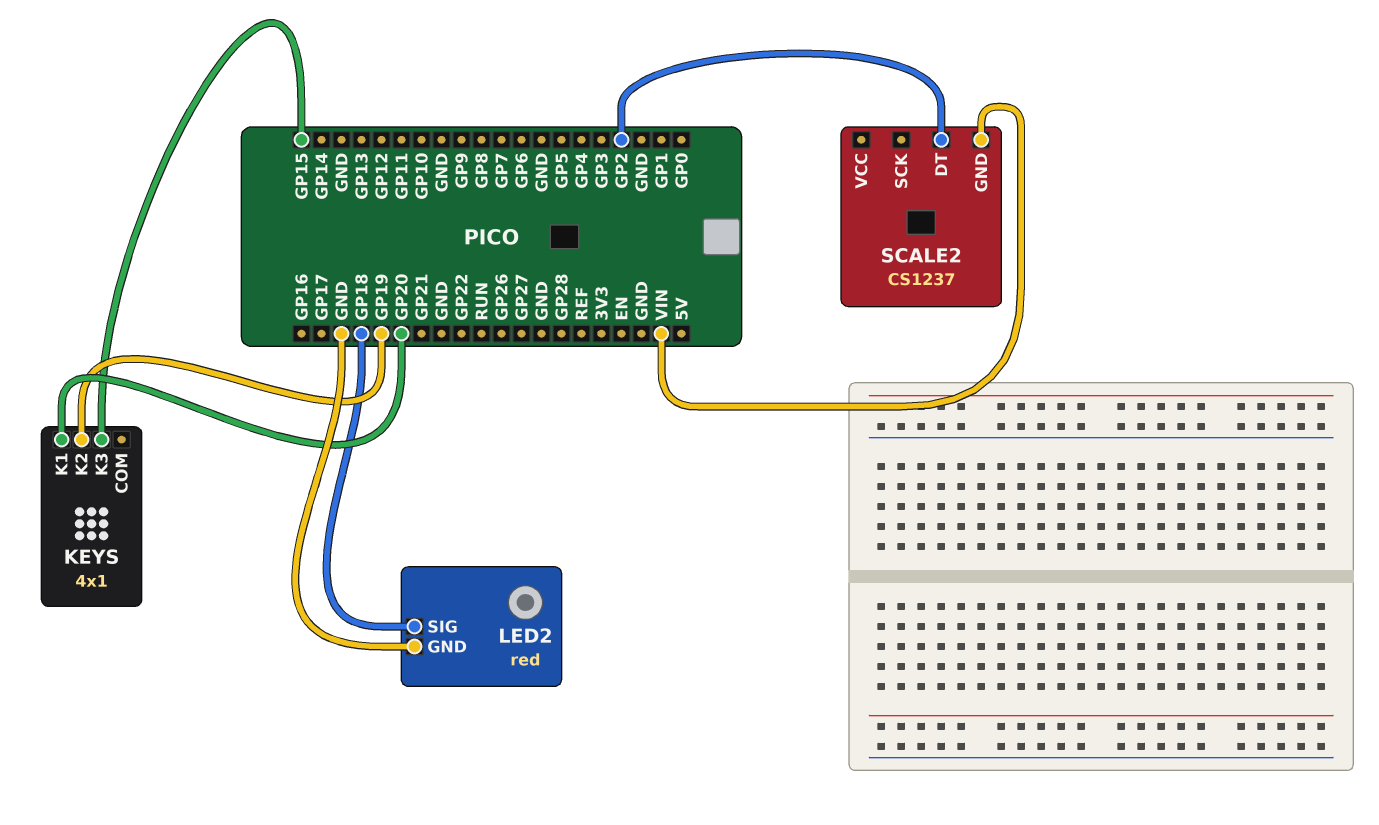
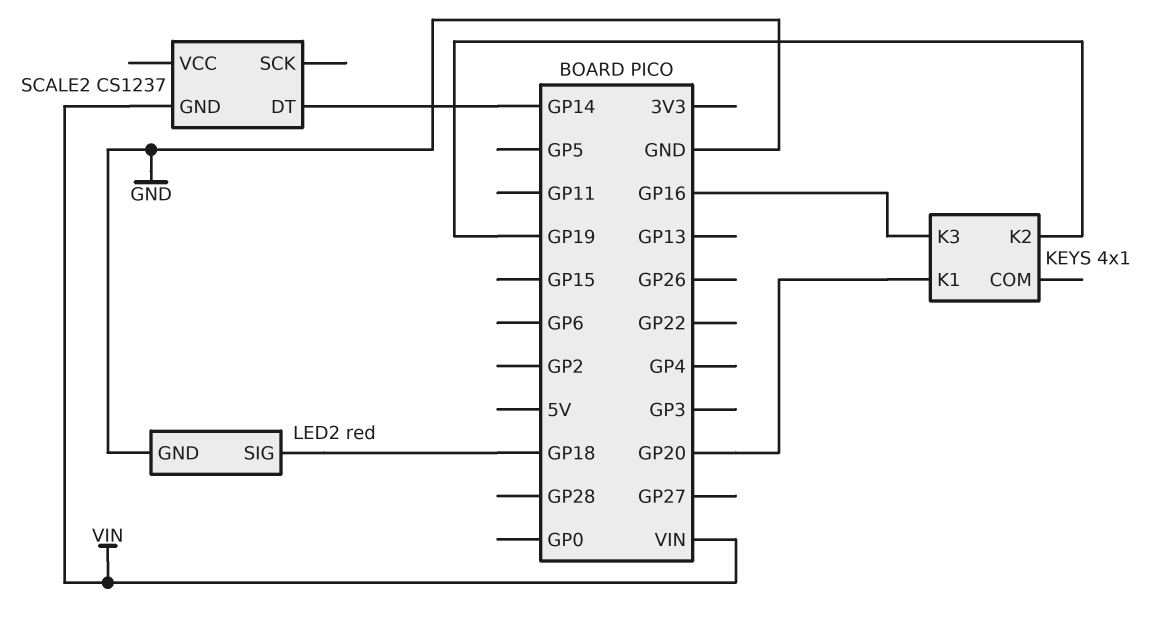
KEYS pin K3: GP15 -> GP16
SCALE2 pin DT: GP2 -> GP14

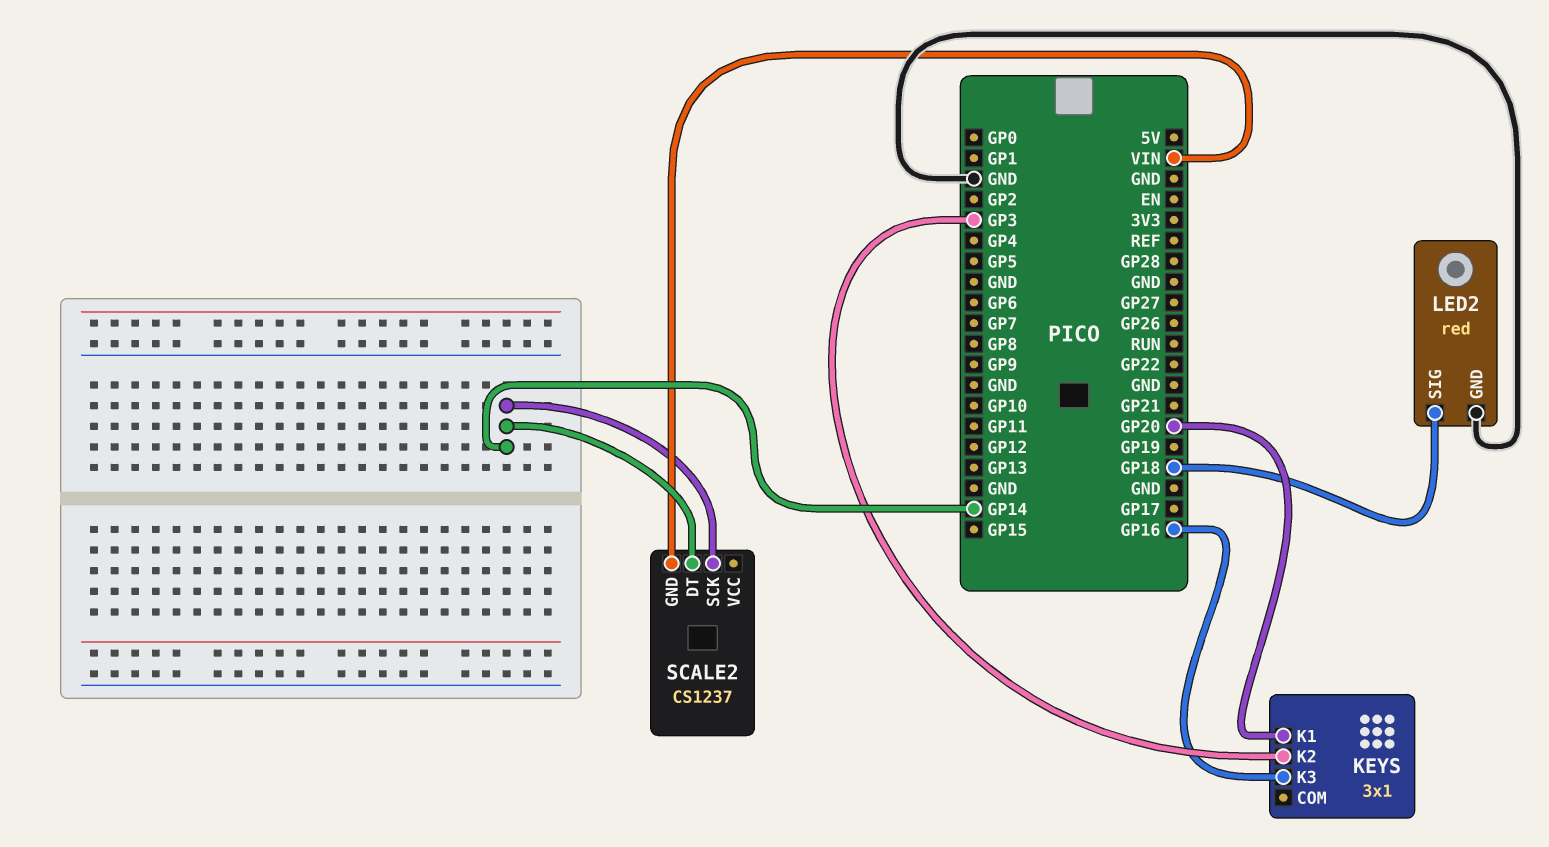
KEYS: 4x1 -> 3x1
KEYS pin K2: GP19 -> GP3
SCALE2 pin SCK: none -> GP14

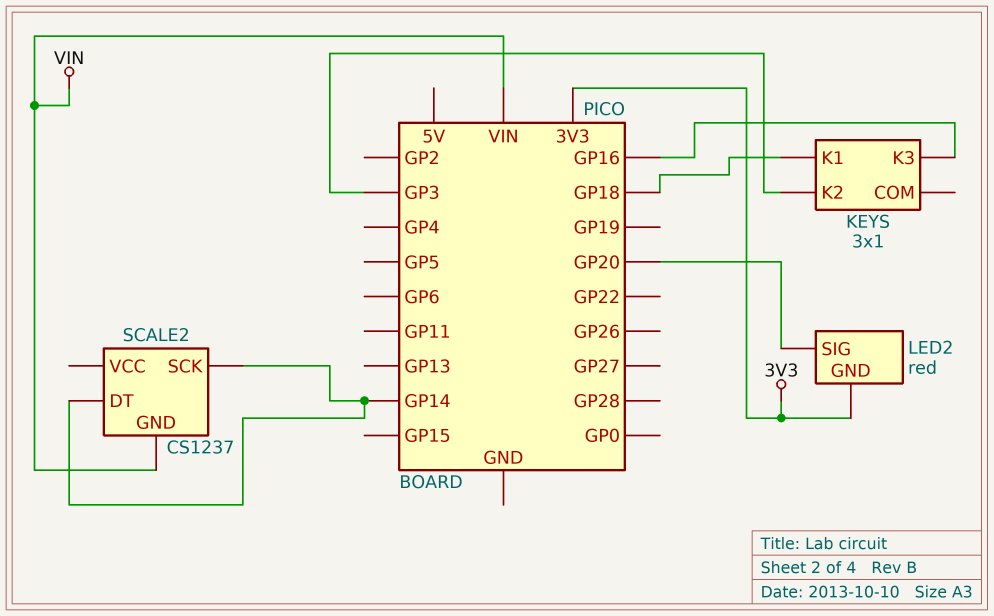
KEYS pin K1: GP20 -> GP18
LED2 pin GND: GND -> 3V3
LED2 pin SIG: GP18 -> GP20

